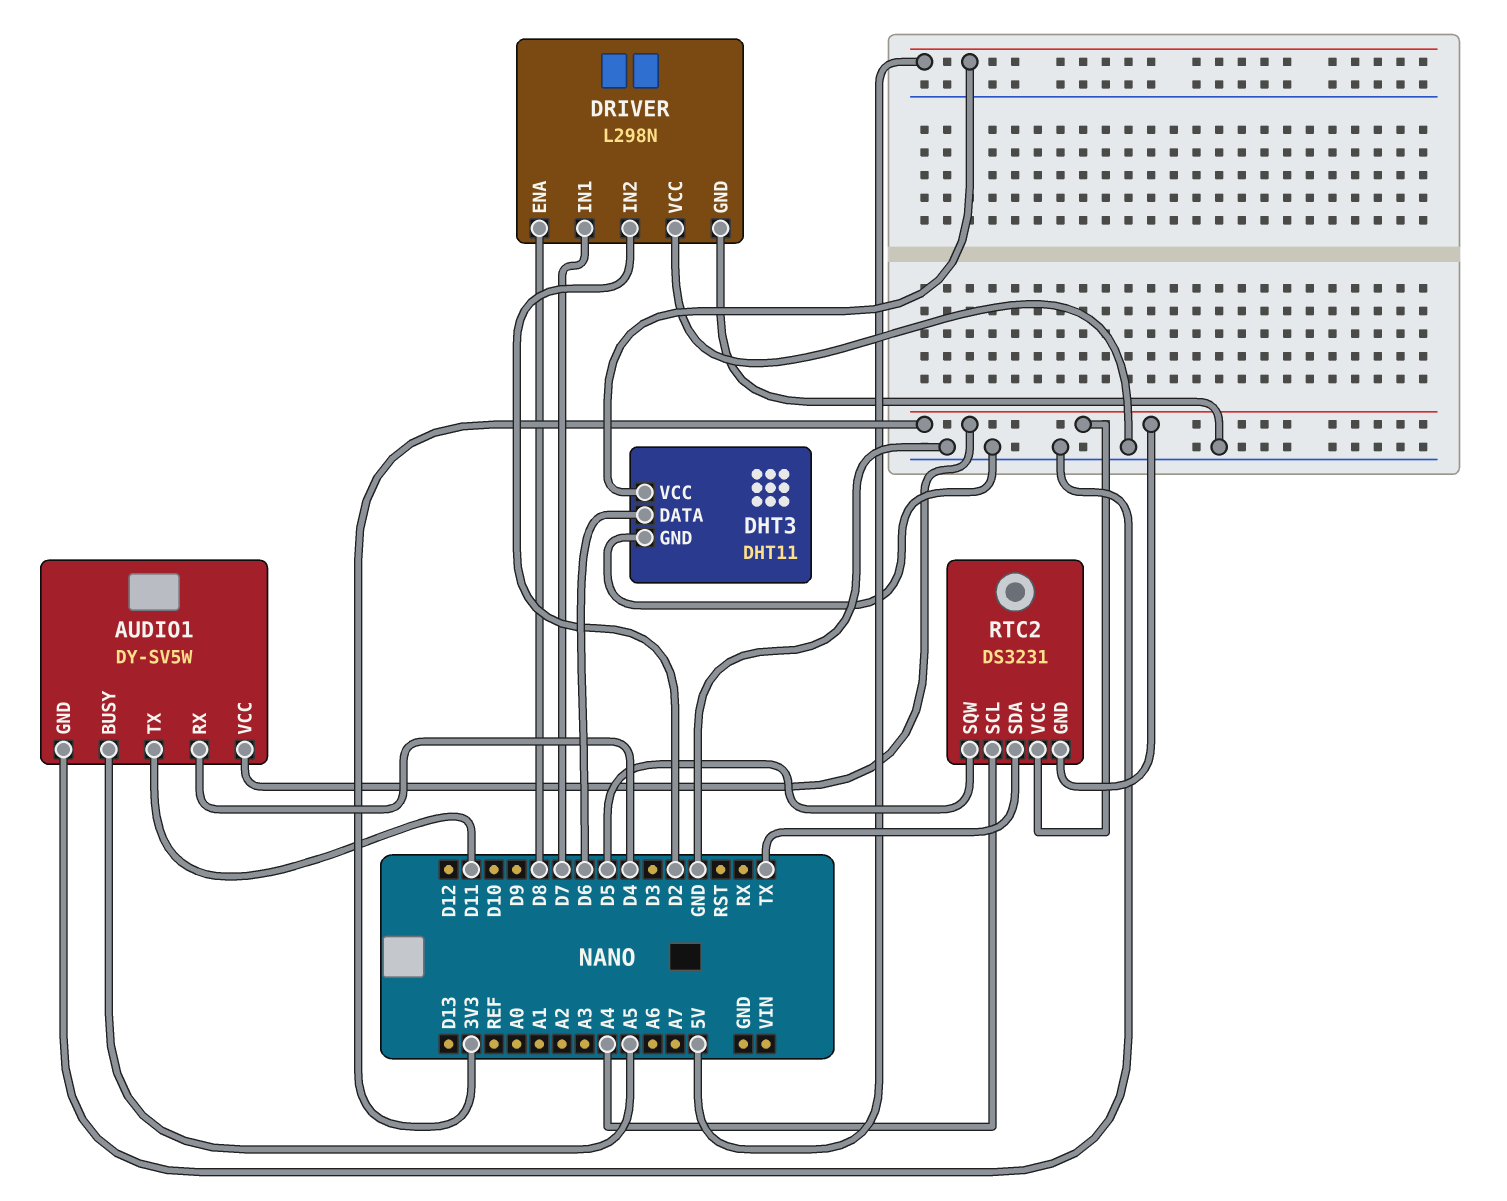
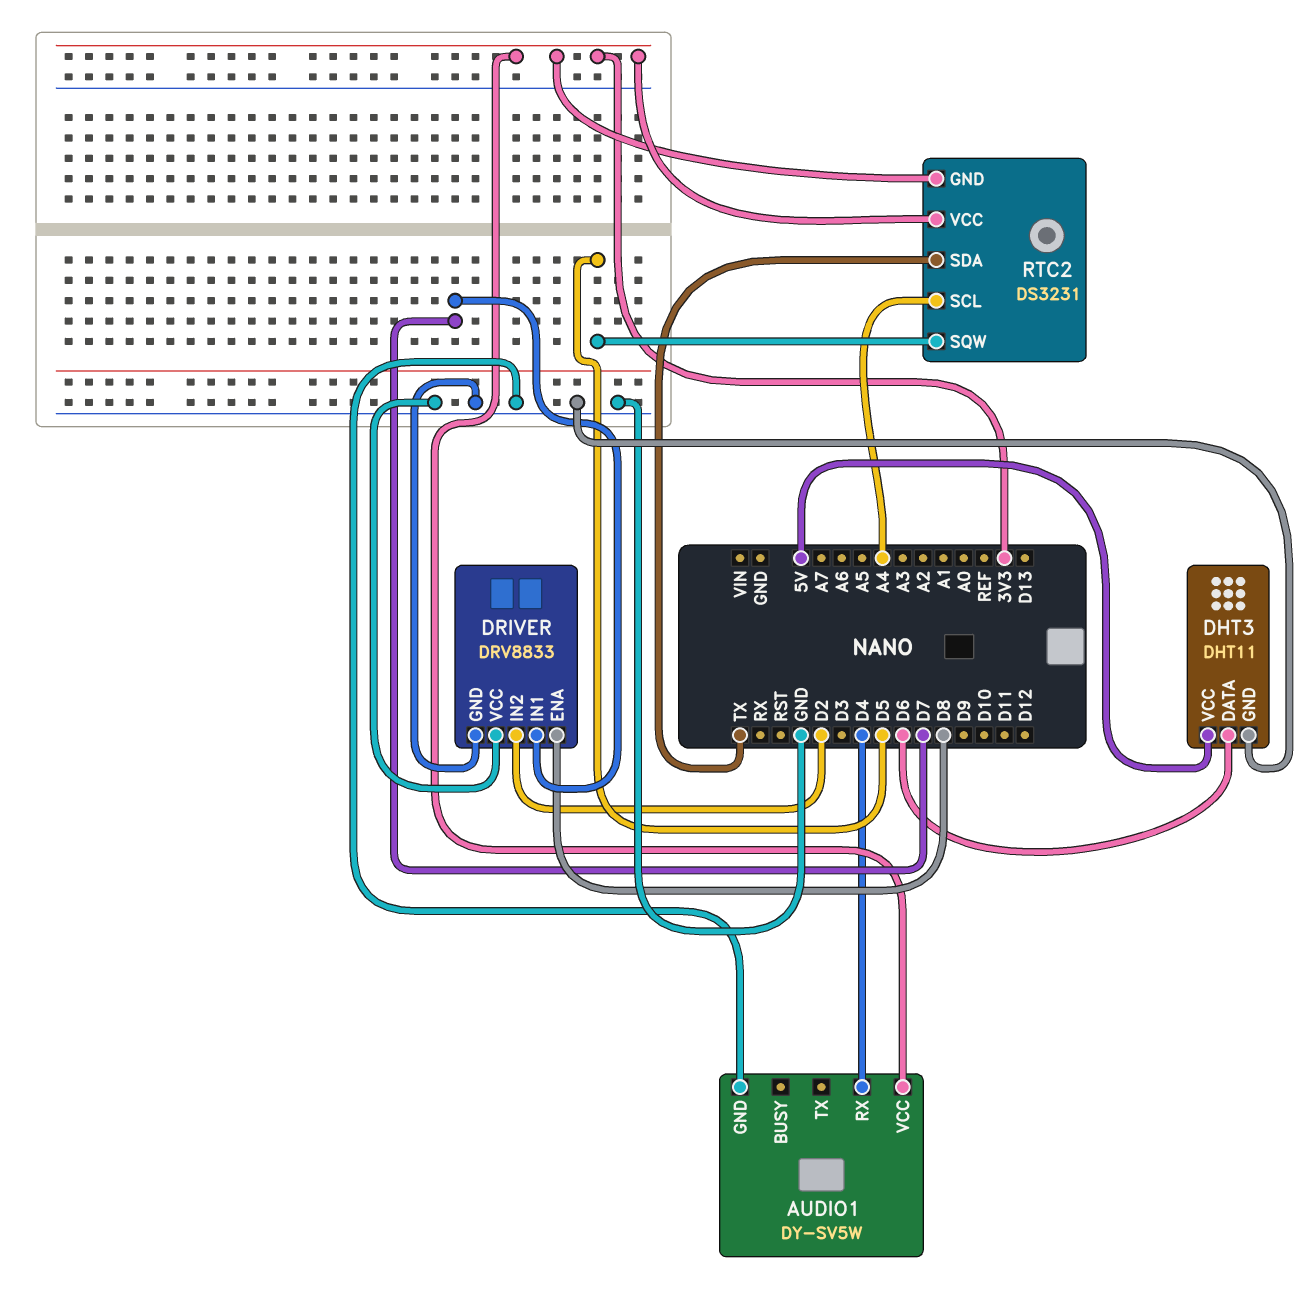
AUDIO1 pin BUSY: A5 -> none
AUDIO1 pin TX: D11 -> none
DRIVER: L298N -> DRV8833

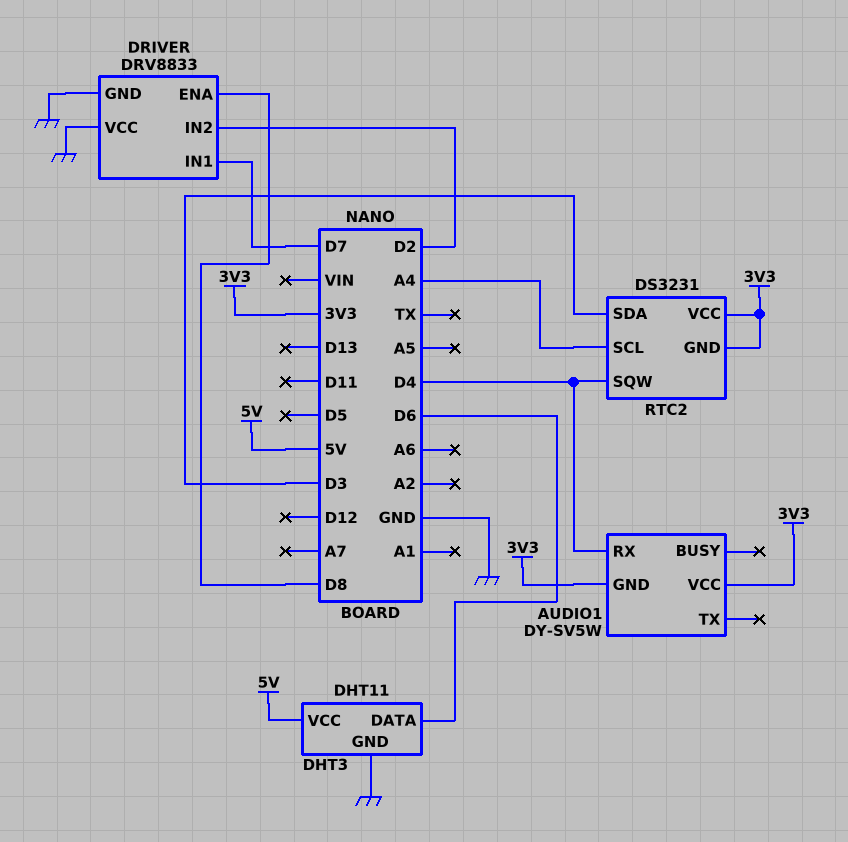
AUDIO1 pin GND: GND -> 3V3
RTC2 pin SDA: TX -> D3
RTC2 pin SQW: D5 -> D4

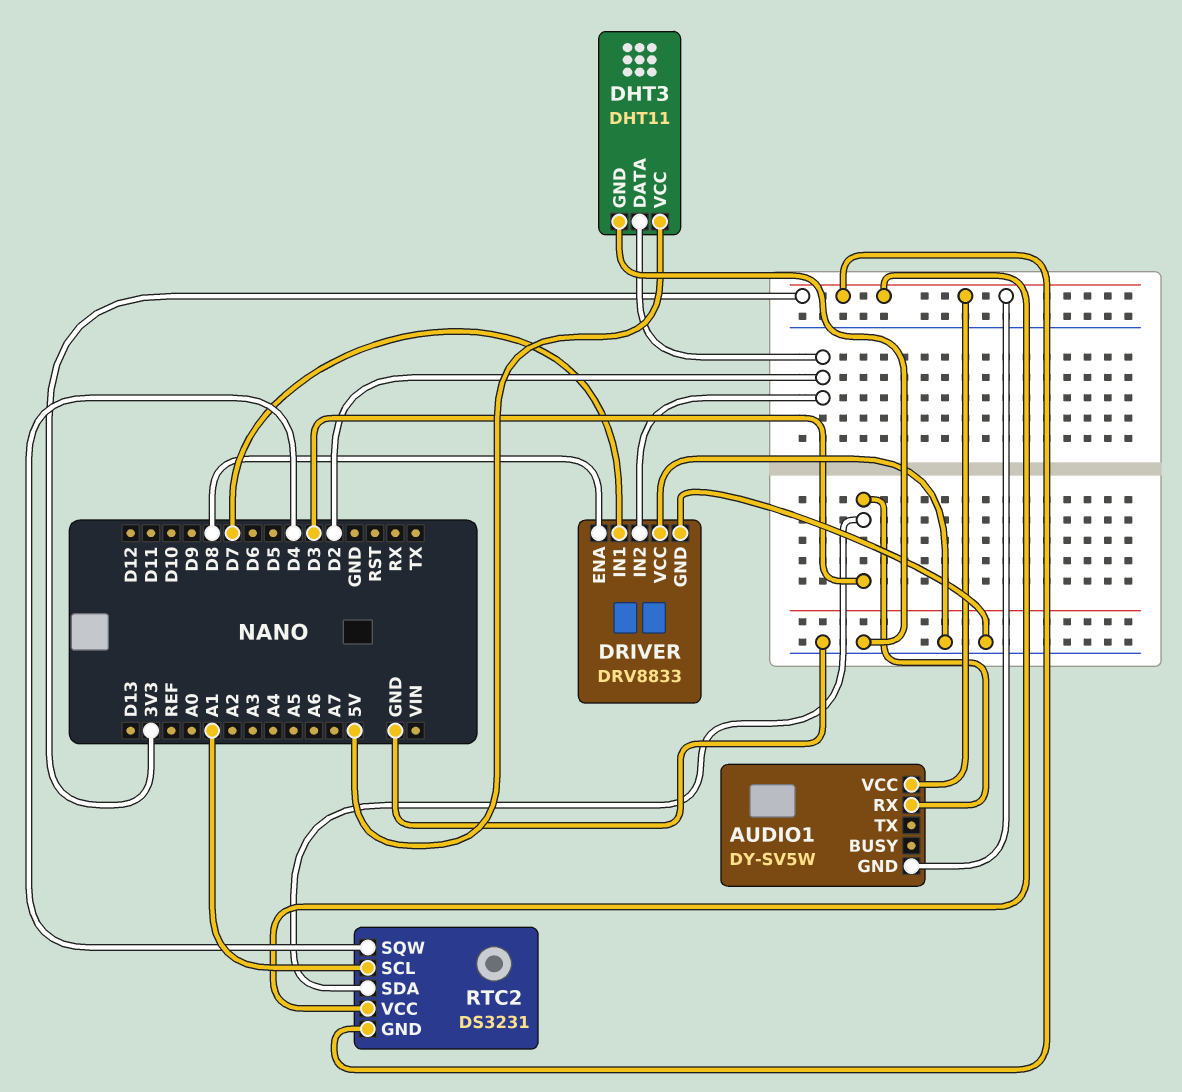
AUDIO1 pin RX: D4 -> D3
DHT3 pin DATA: D6 -> D2
RTC2 pin SCL: A4 -> A1

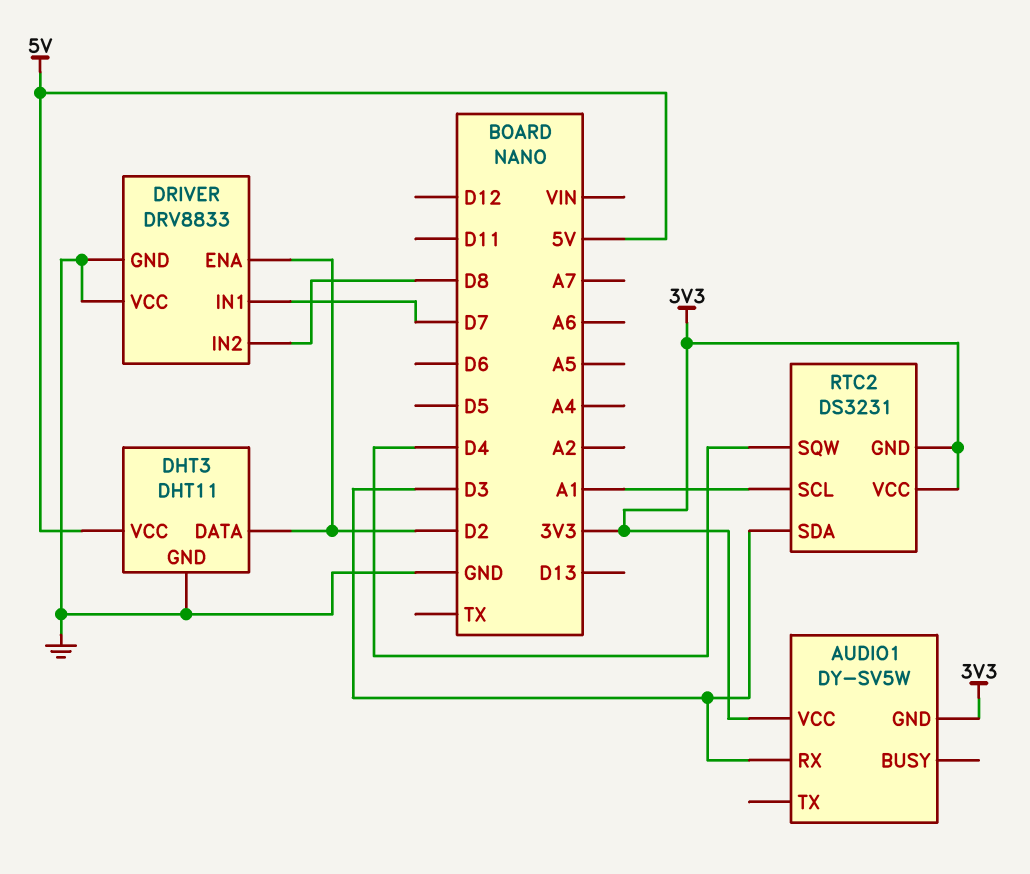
DRIVER pin ENA: D8 -> D2
DRIVER pin IN2: D2 -> D8

